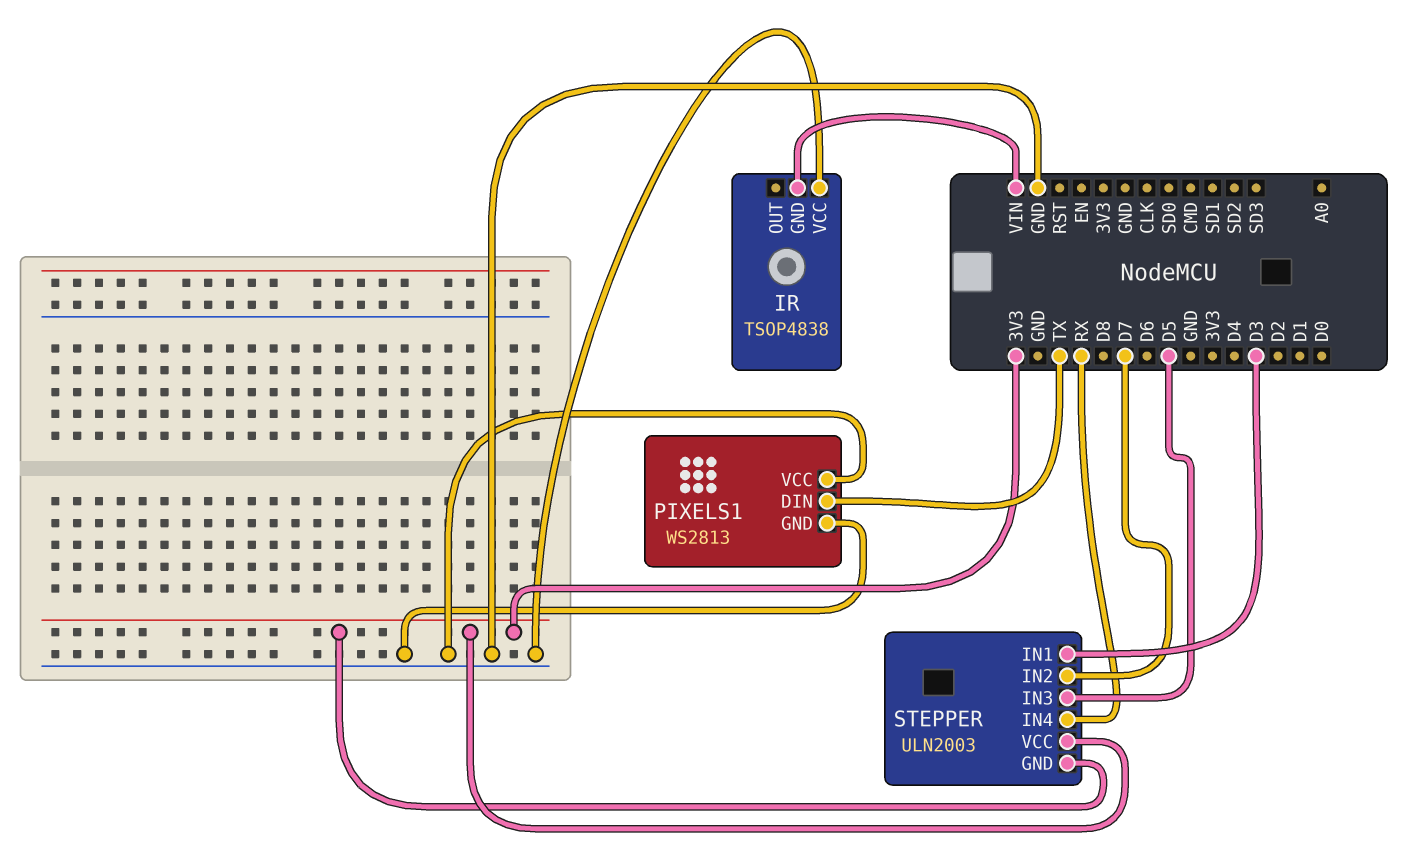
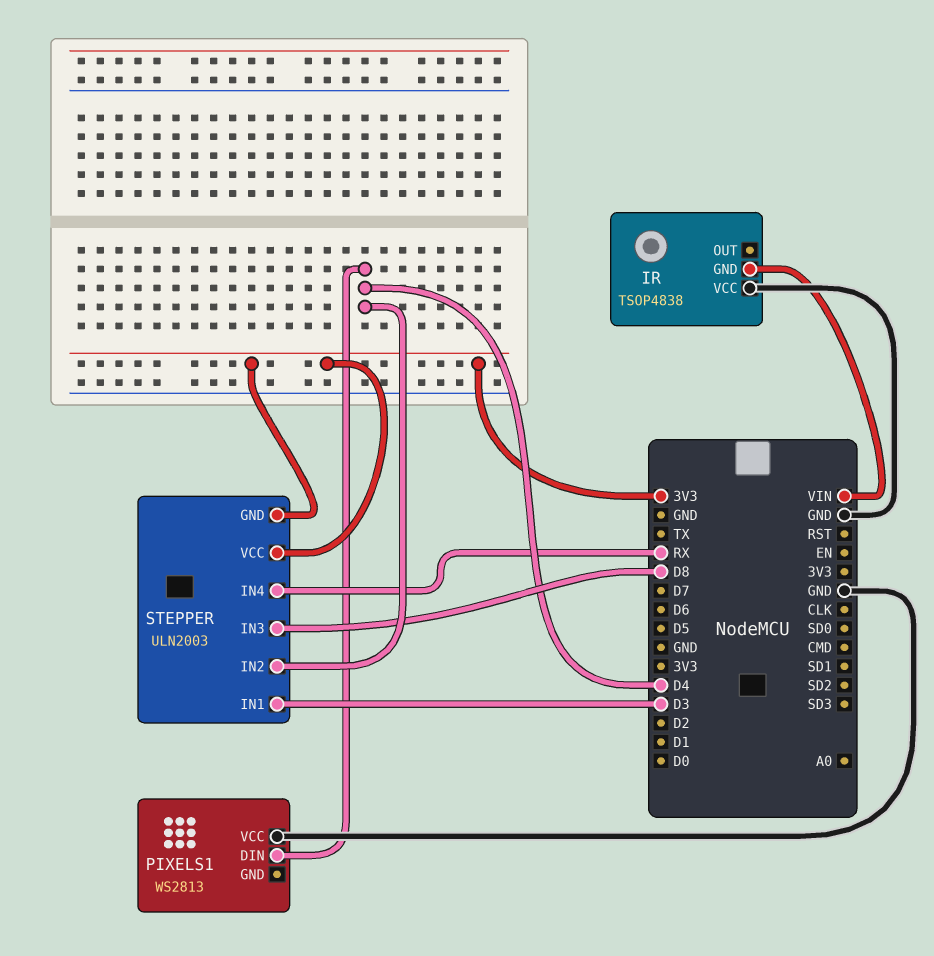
PIXELS1 pin DIN: TX -> D4
PIXELS1 pin GND: GND -> none
STEPPER pin IN2: D7 -> D4
STEPPER pin IN3: D5 -> D8

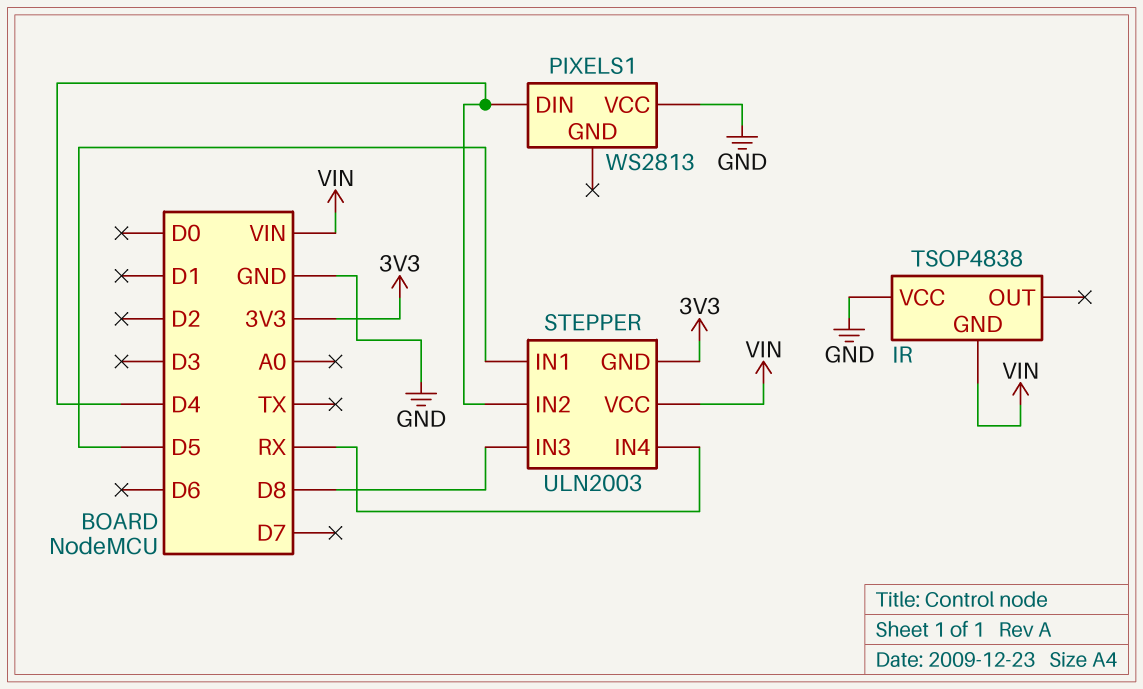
STEPPER pin IN1: D3 -> D5
STEPPER pin VCC: 3V3 -> VIN

